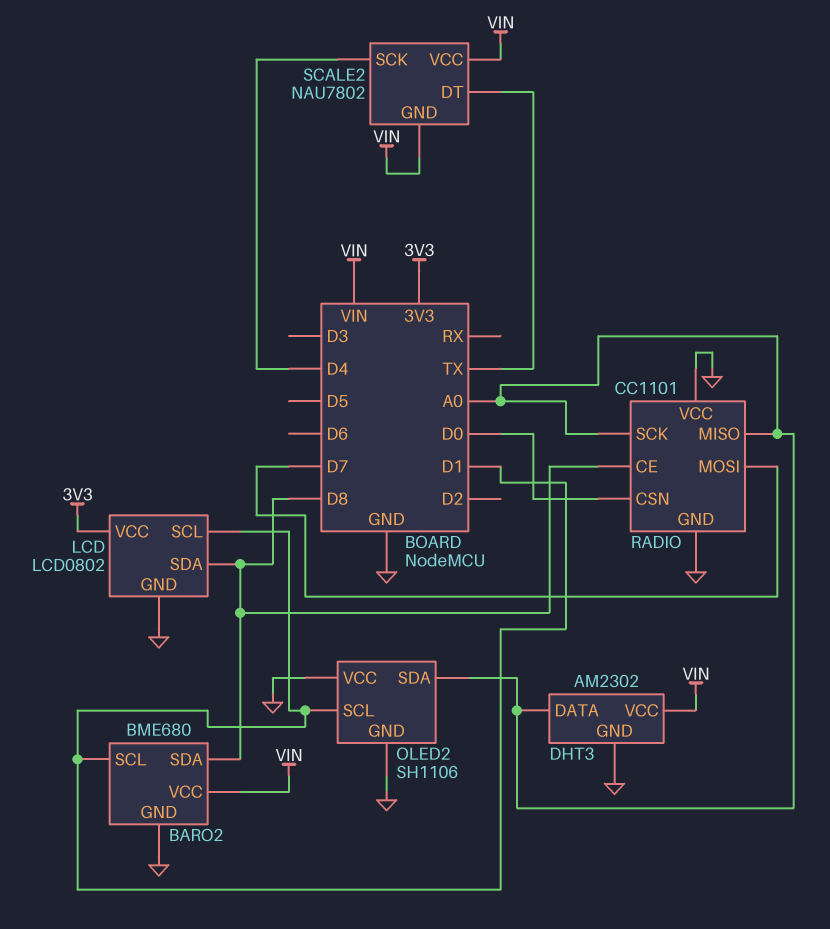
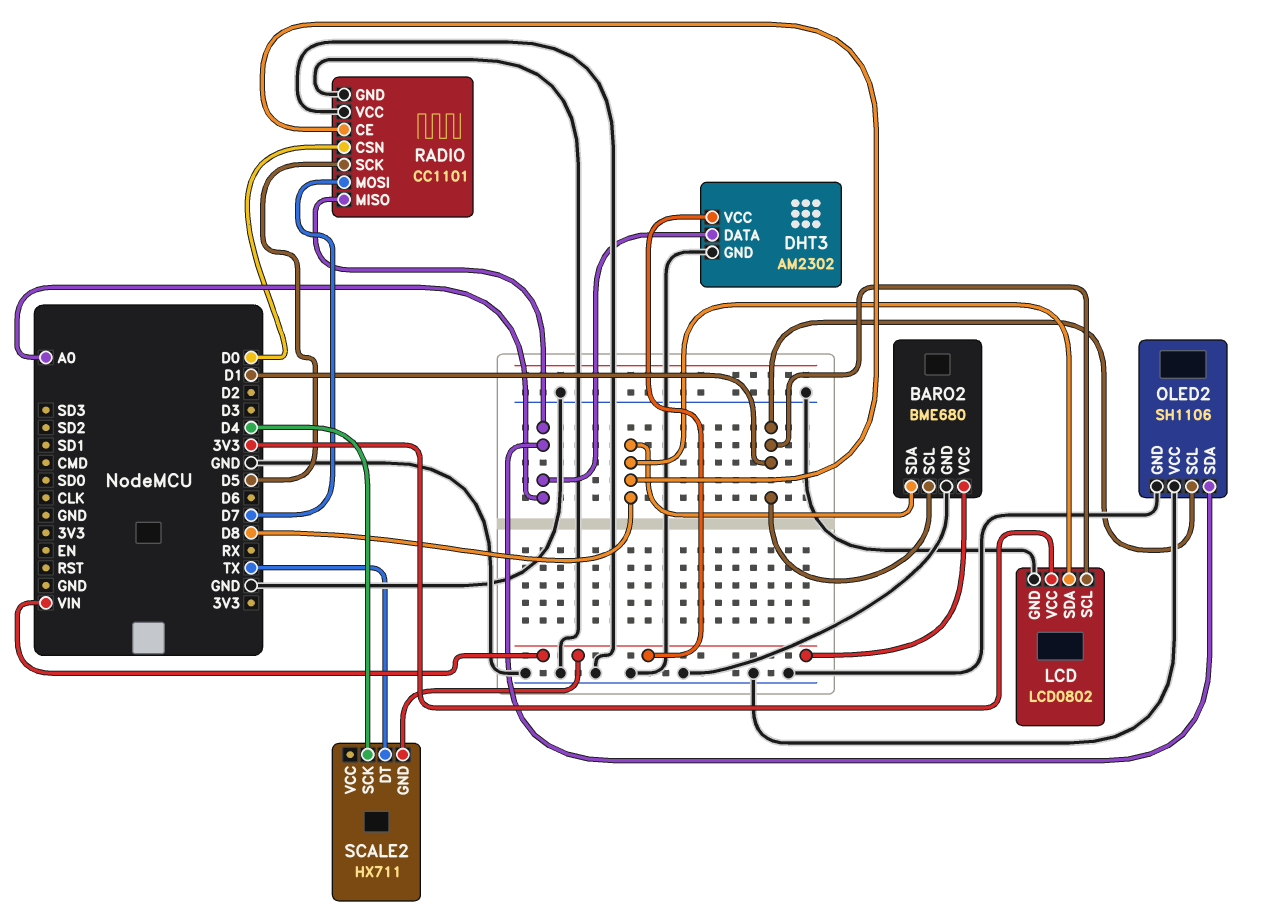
RADIO pin SCK: A0 -> D5
SCALE2: NAU7802 -> HX711
SCALE2 pin VCC: VIN -> none

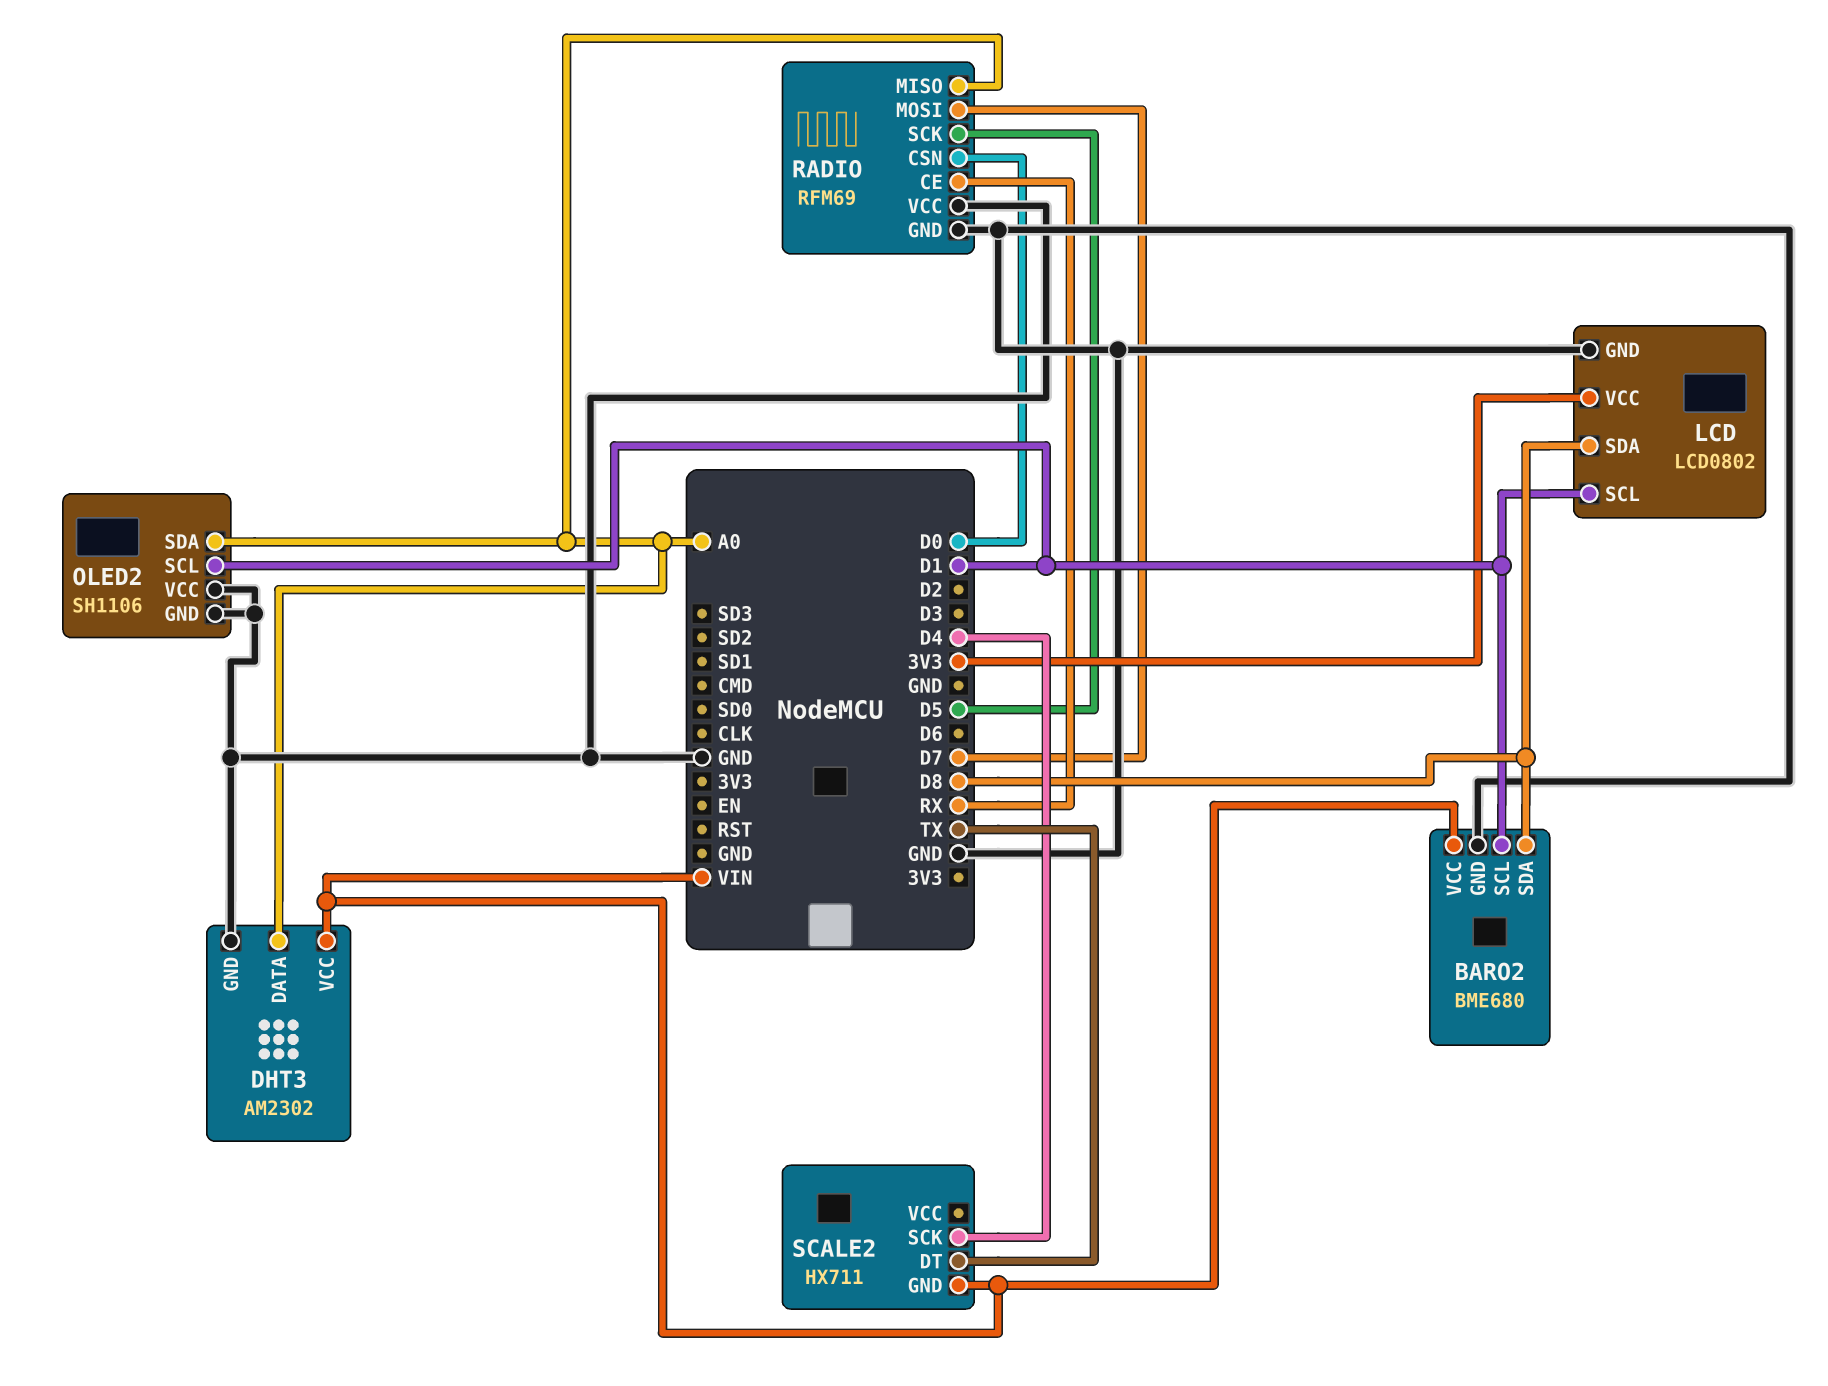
RADIO: CC1101 -> RFM69
RADIO pin CE: D8 -> RX

